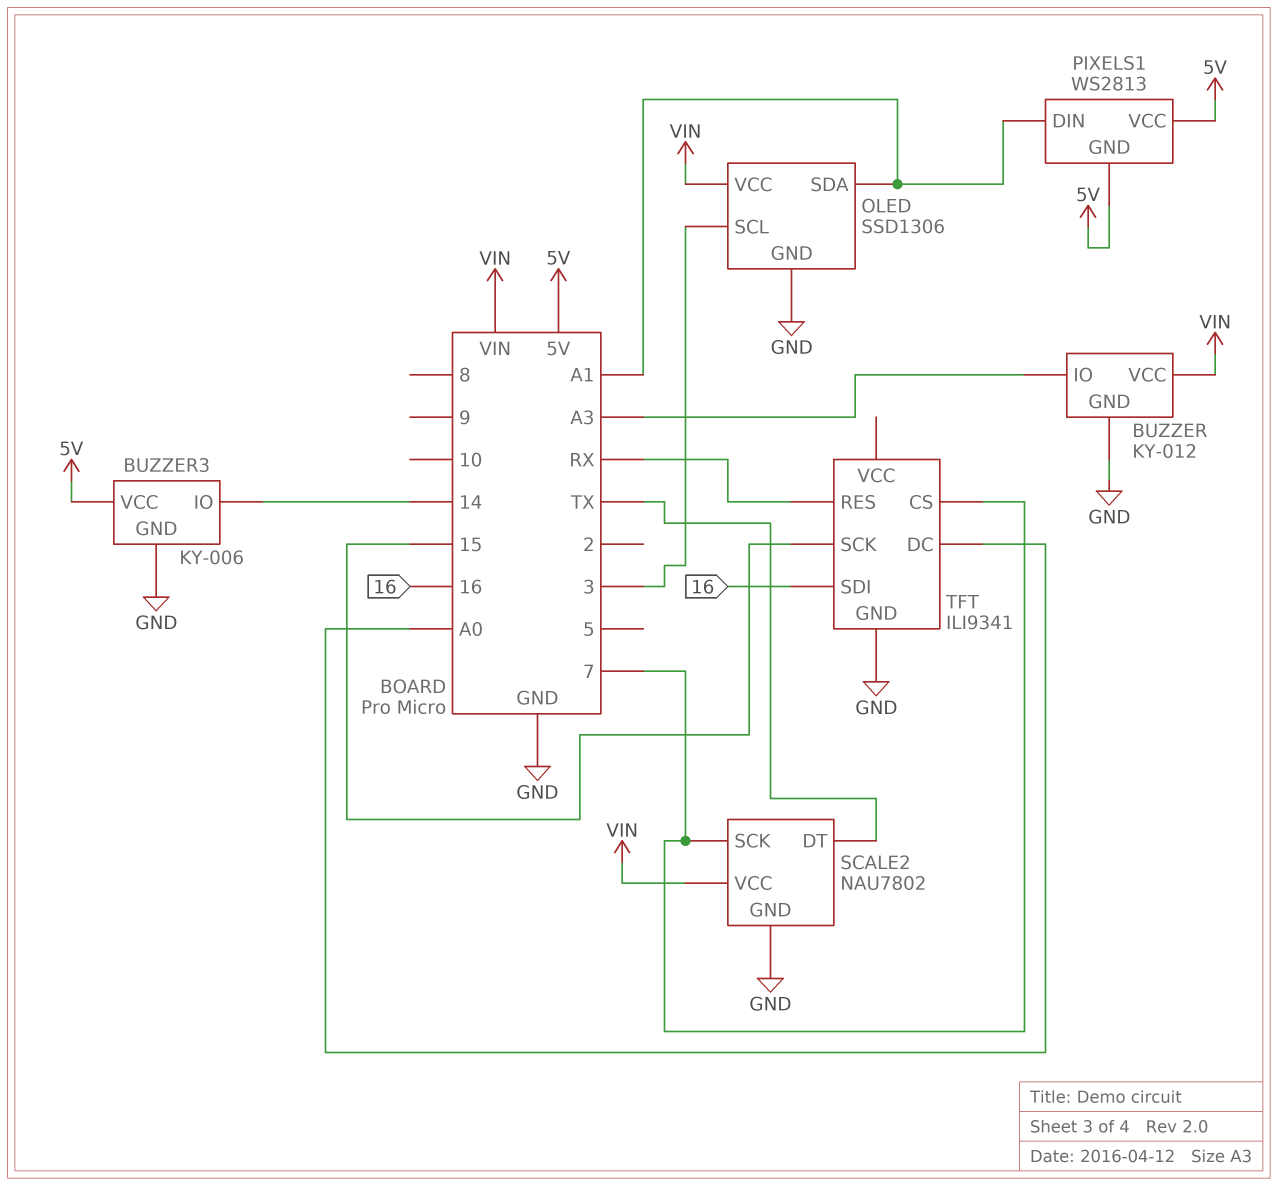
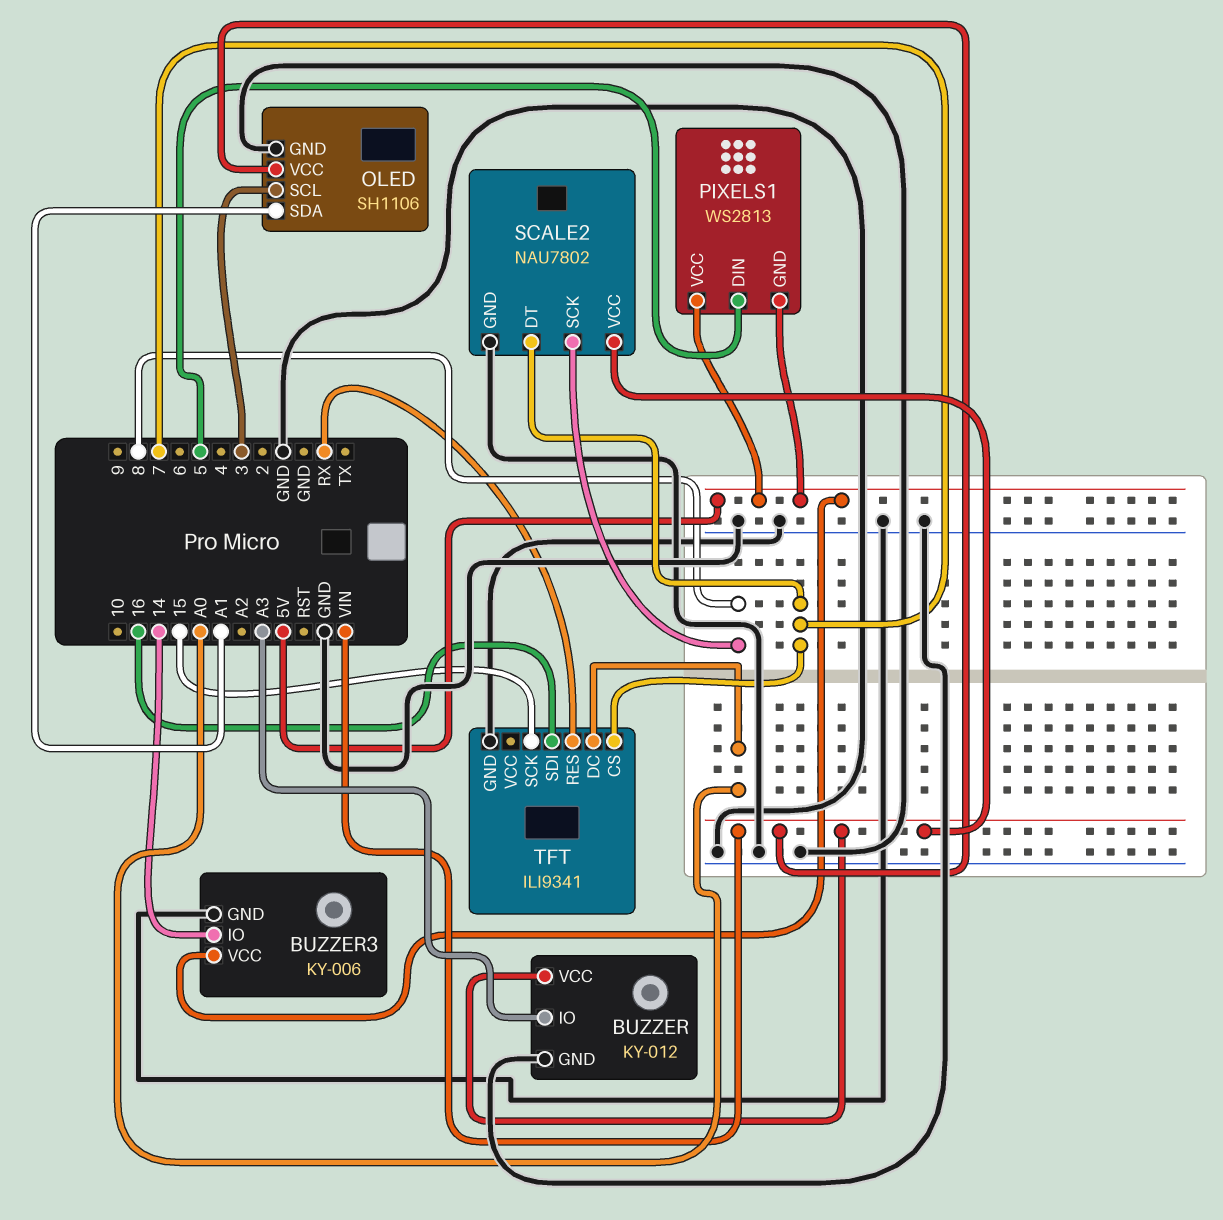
OLED: SSD1306 -> SH1106
PIXELS1 pin DIN: A1 -> 5
SCALE2 pin DT: TX -> 7
SCALE2 pin SCK: 7 -> 8

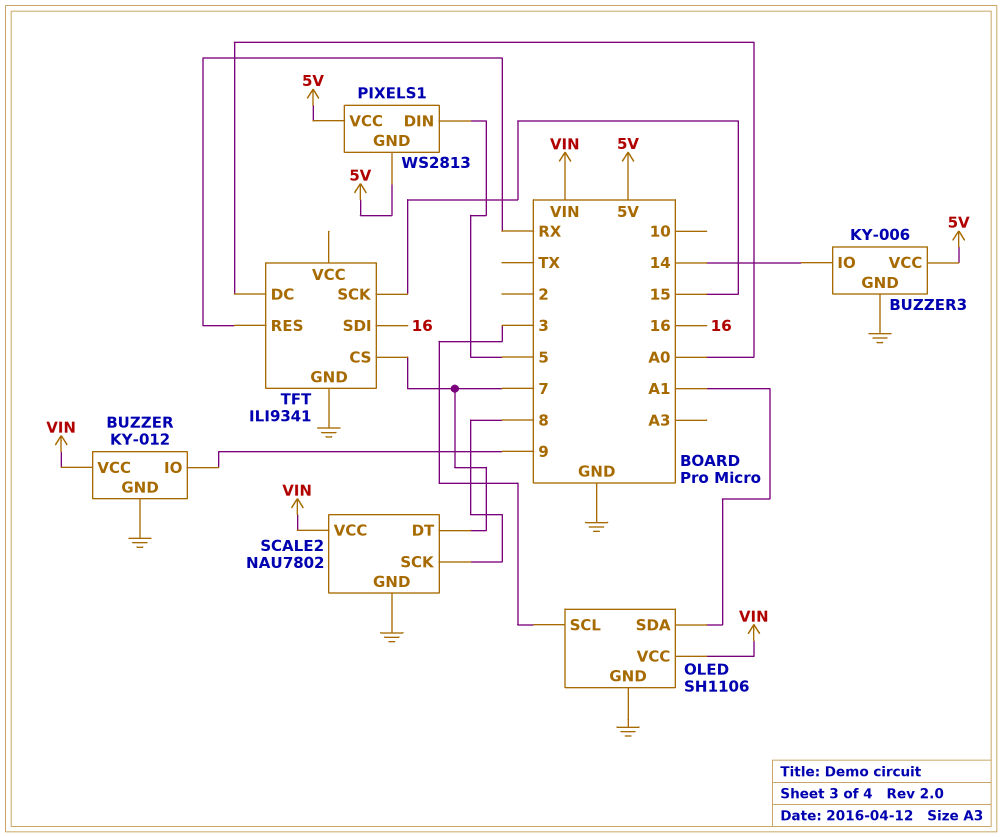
BUZZER pin IO: A3 -> 9

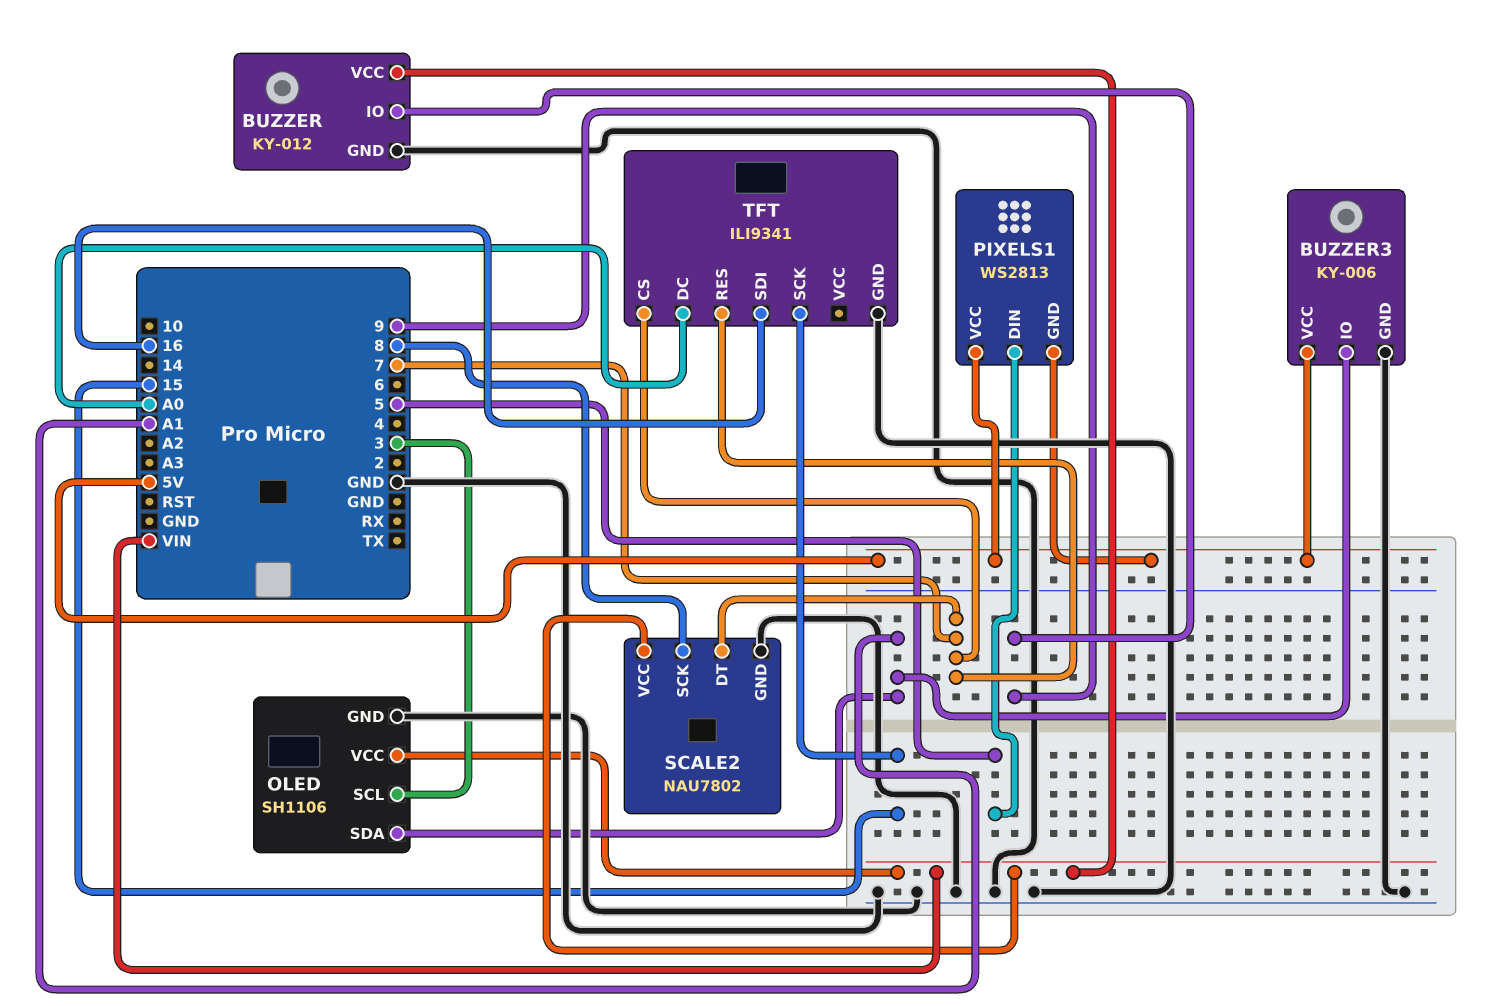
BUZZER3 pin IO: 14 -> A1
TFT pin RES: RX -> 7

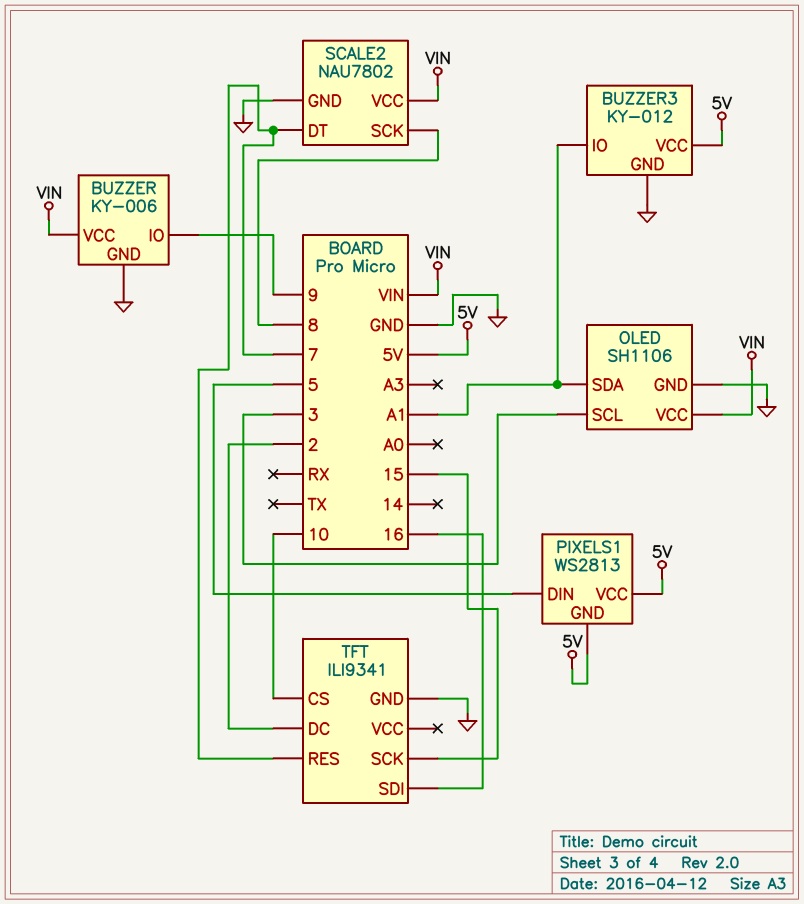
BUZZER: KY-012 -> KY-006
BUZZER3: KY-006 -> KY-012
TFT pin CS: 7 -> 10
TFT pin DC: A0 -> 2

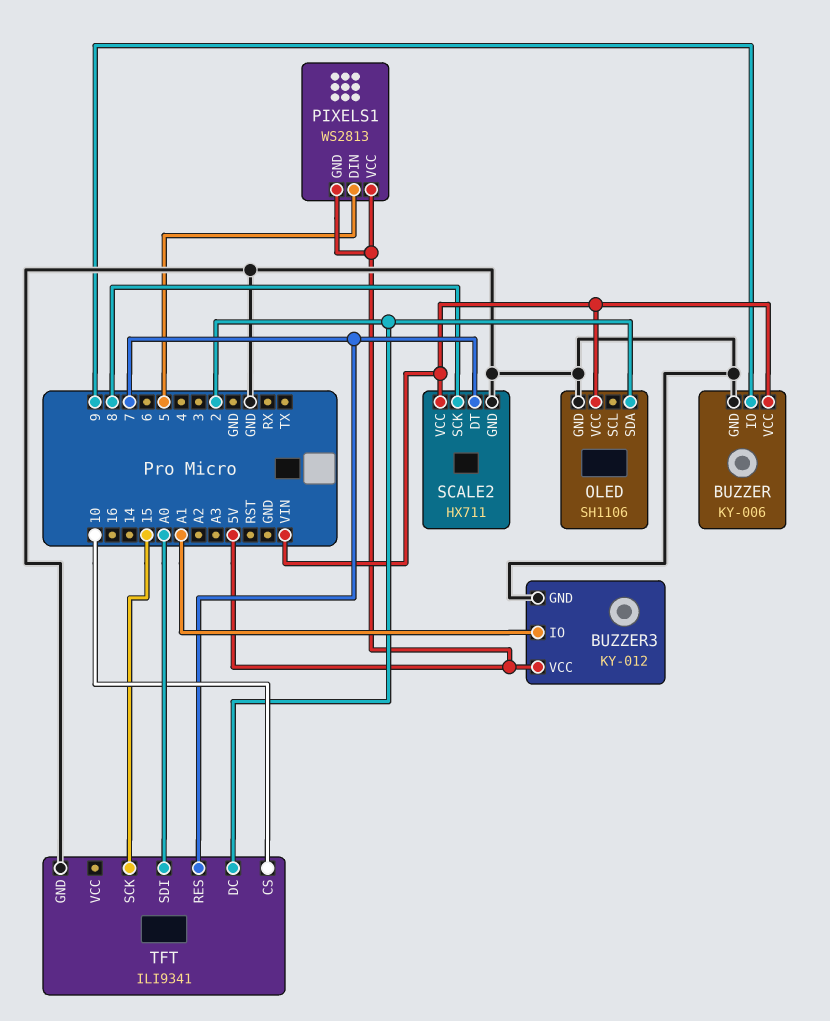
OLED pin SCL: 3 -> none
OLED pin SDA: A1 -> 2
SCALE2: NAU7802 -> HX711
TFT pin SDI: 16 -> A0

